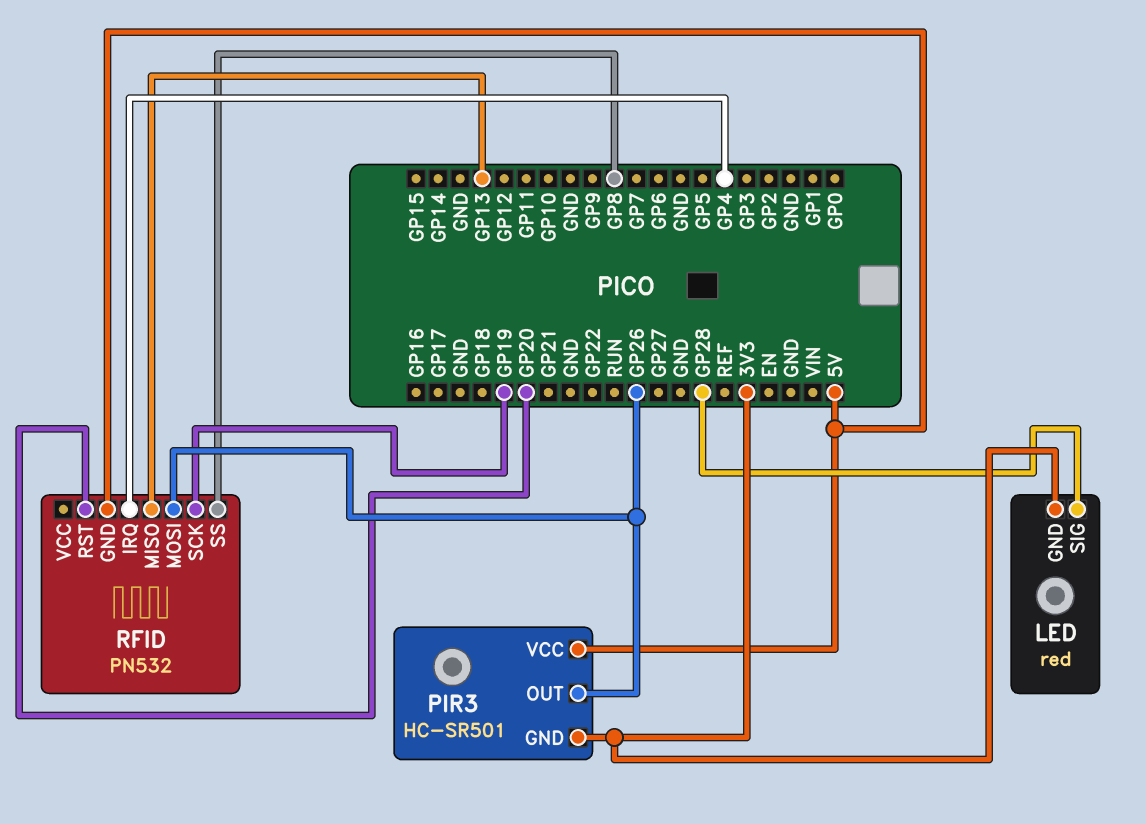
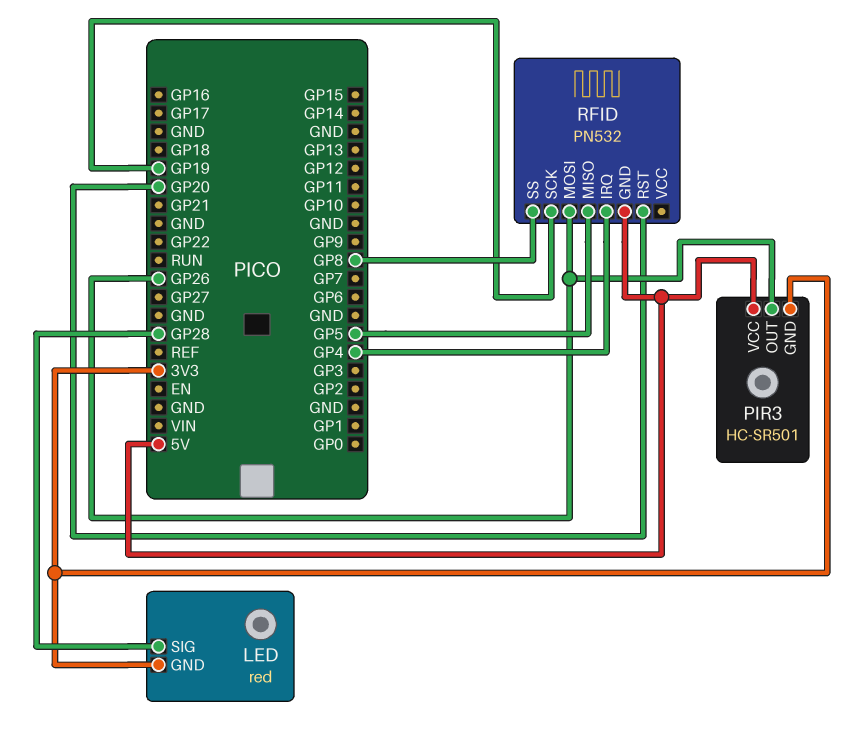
RFID pin MISO: GP13 -> GP5

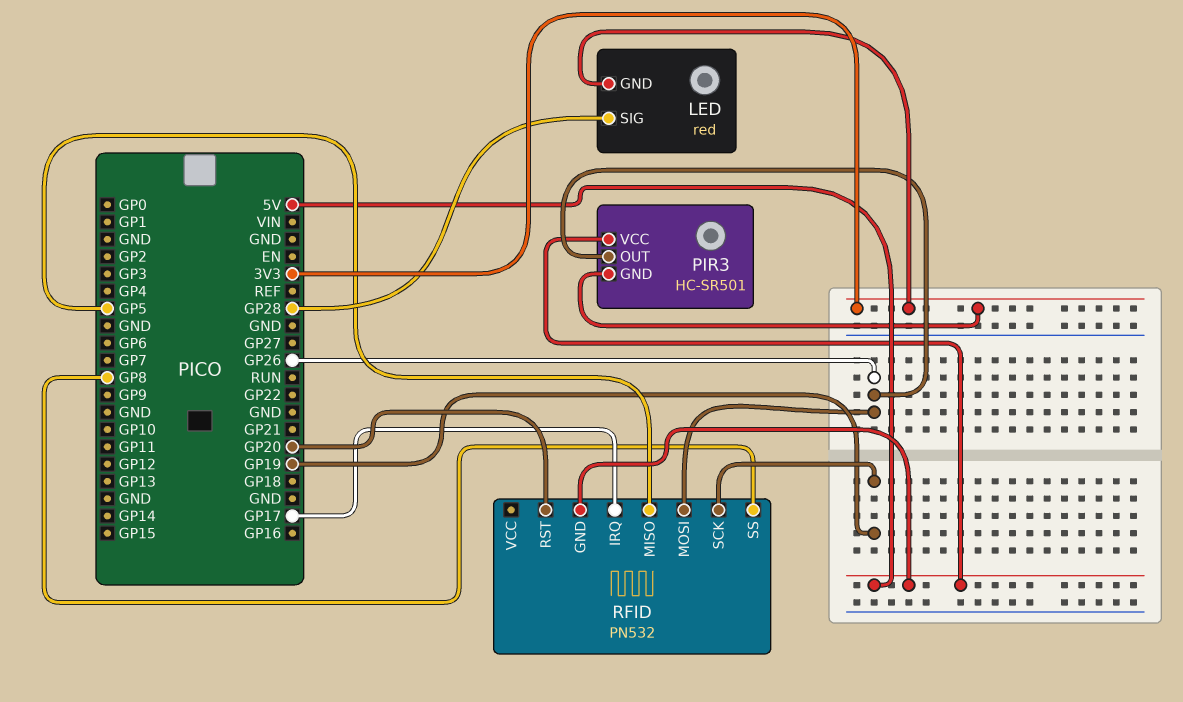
RFID pin IRQ: GP4 -> GP17

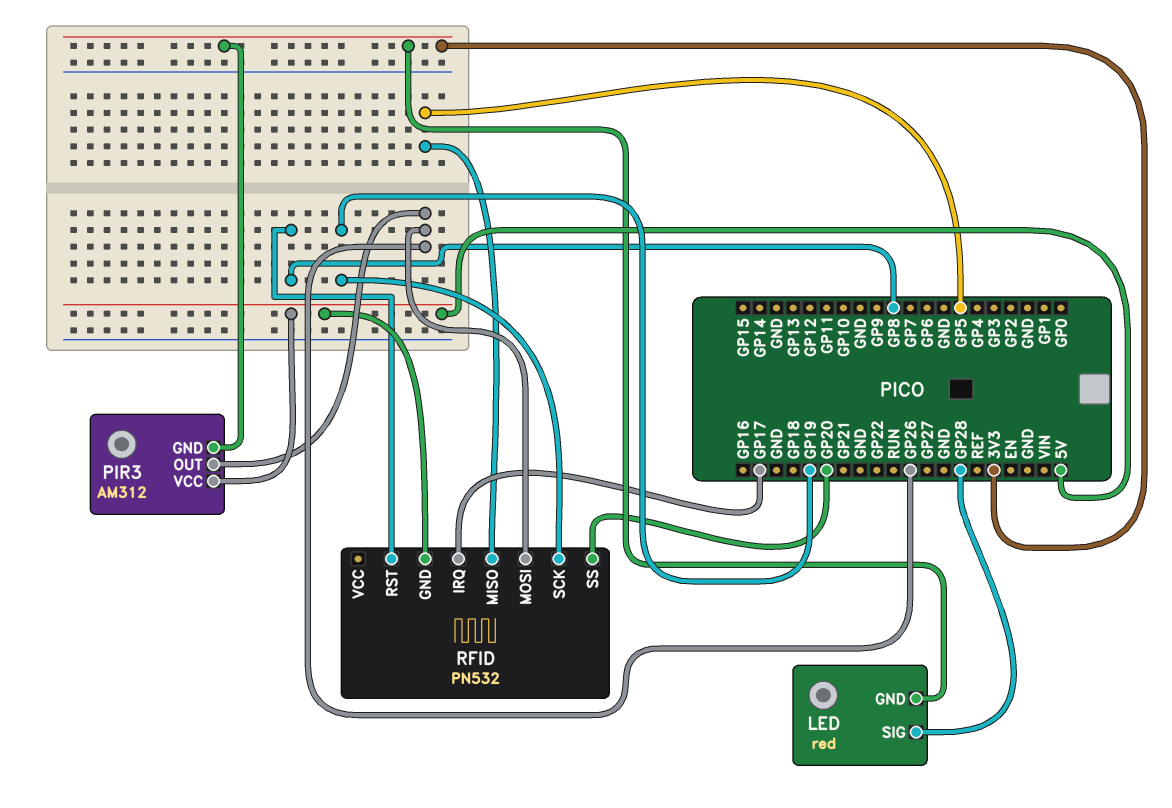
PIR3: HC-SR501 -> AM312
RFID pin RST: GP20 -> GP8
RFID pin SS: GP8 -> GP20

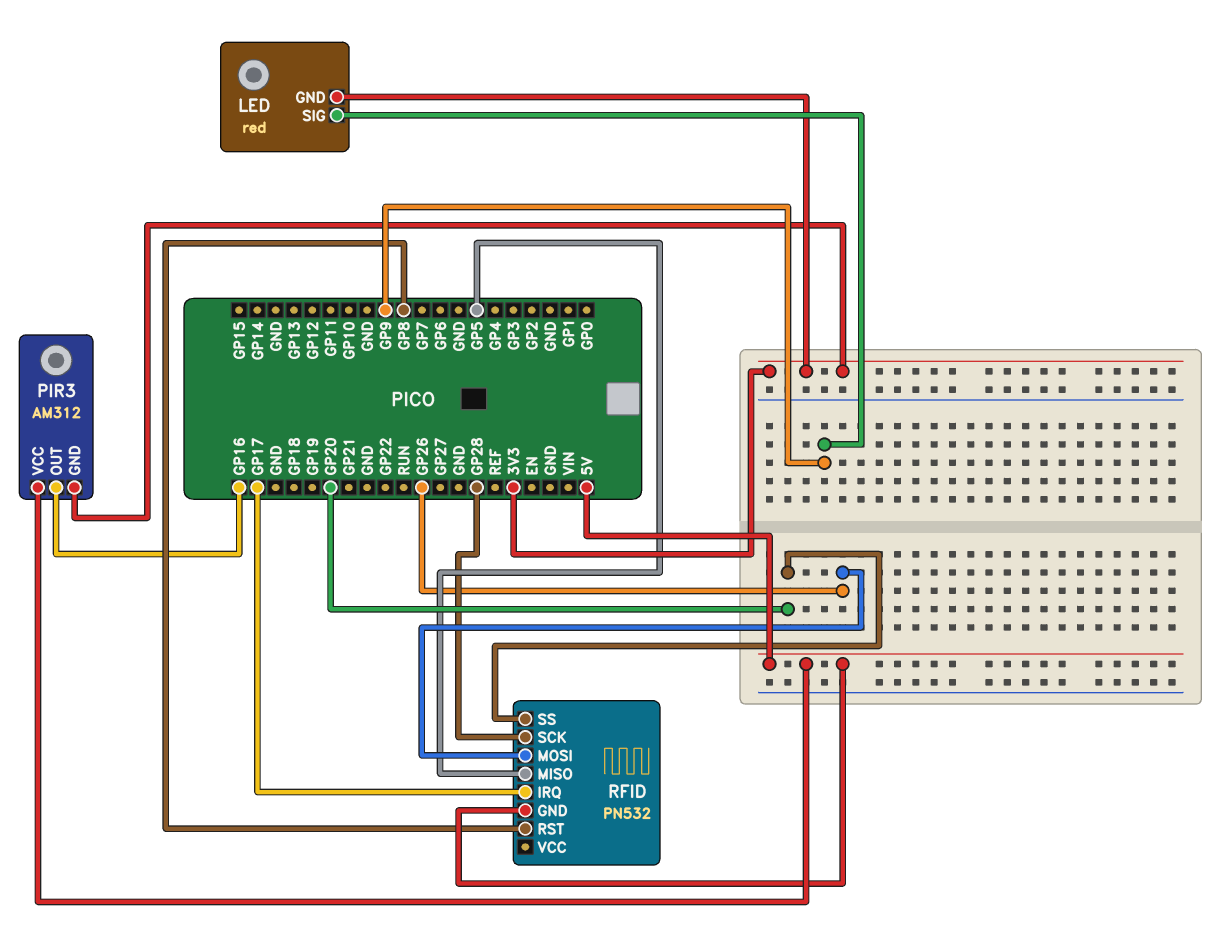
LED pin SIG: GP28 -> GP9
PIR3 pin OUT: GP26 -> GP16
RFID pin SCK: GP19 -> GP28

